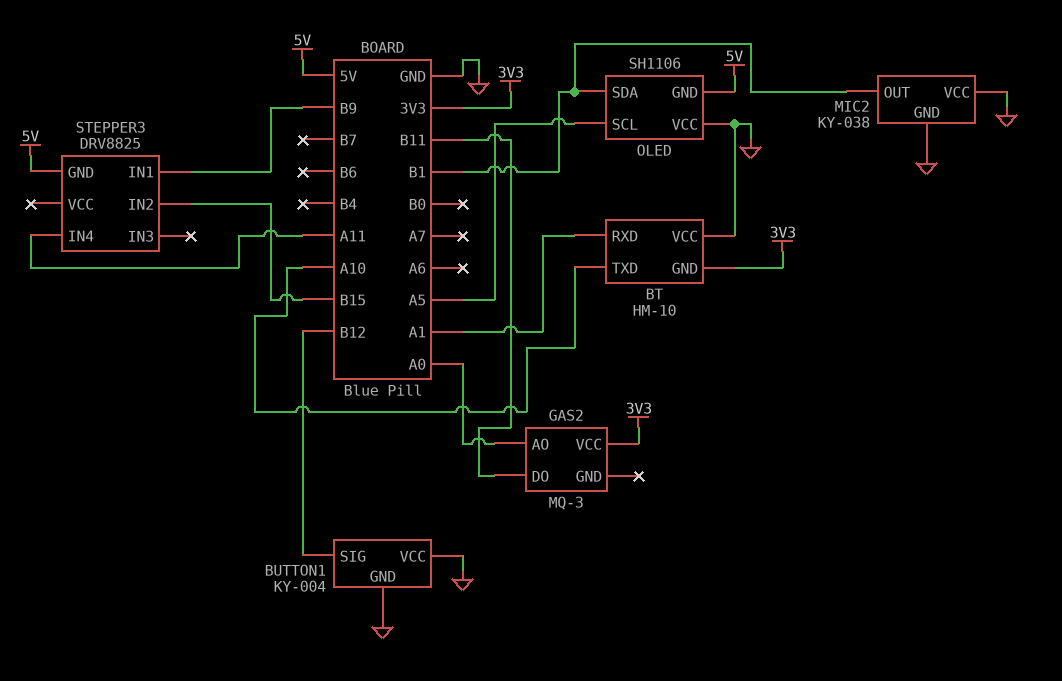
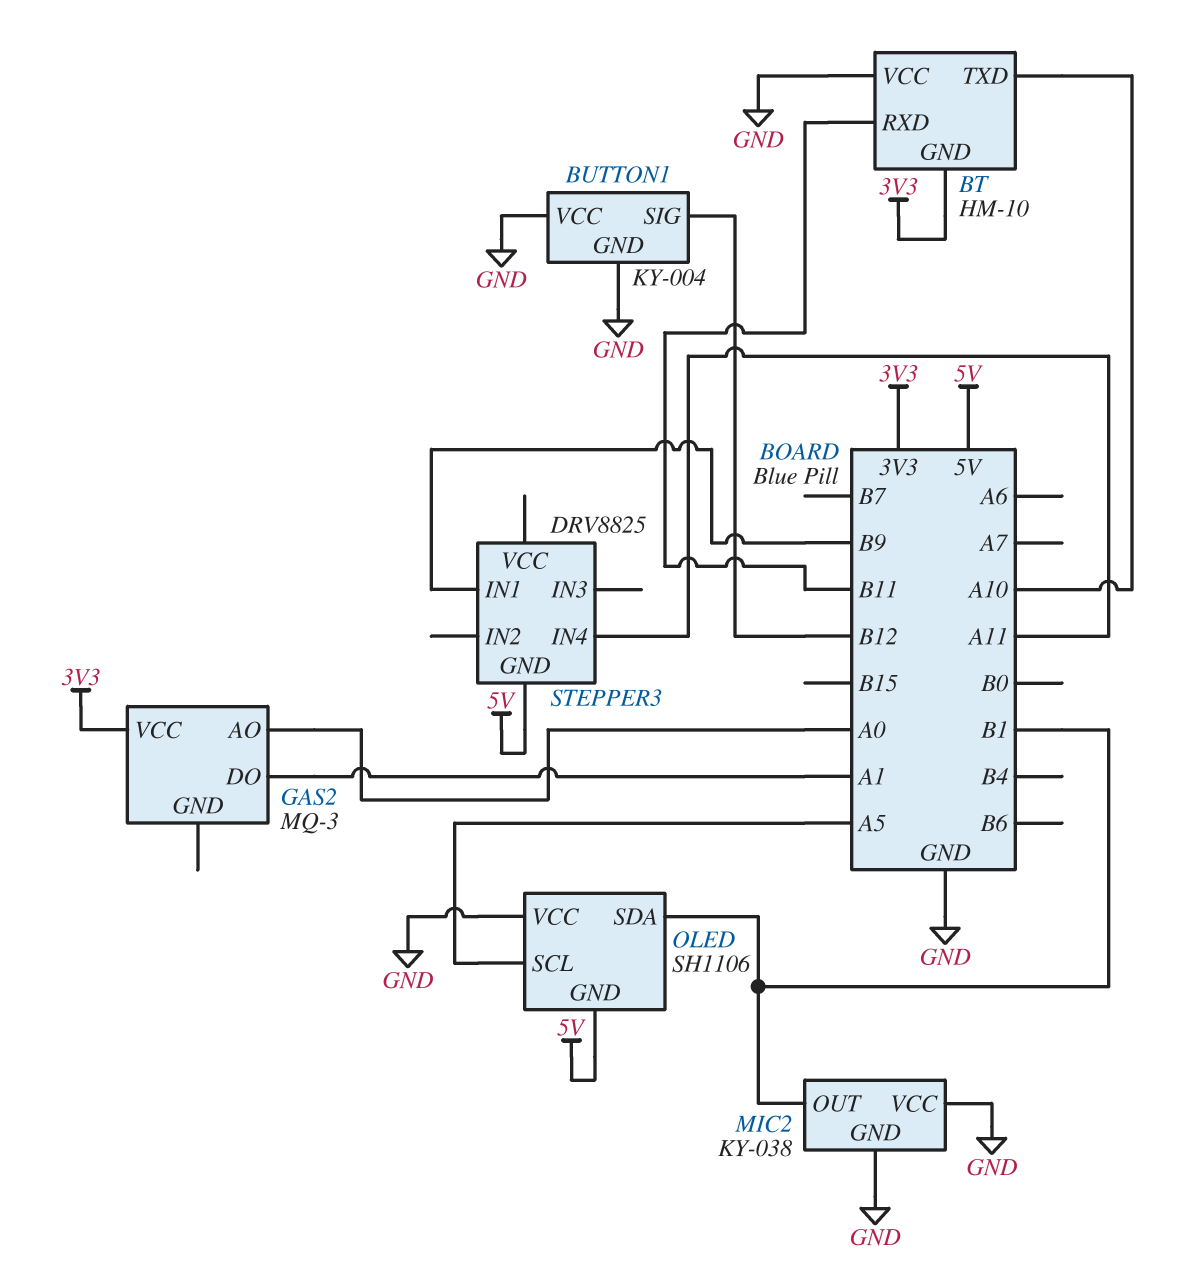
BT pin RXD: A1 -> B11
GAS2 pin DO: B11 -> A1
STEPPER3 pin IN2: B15 -> none

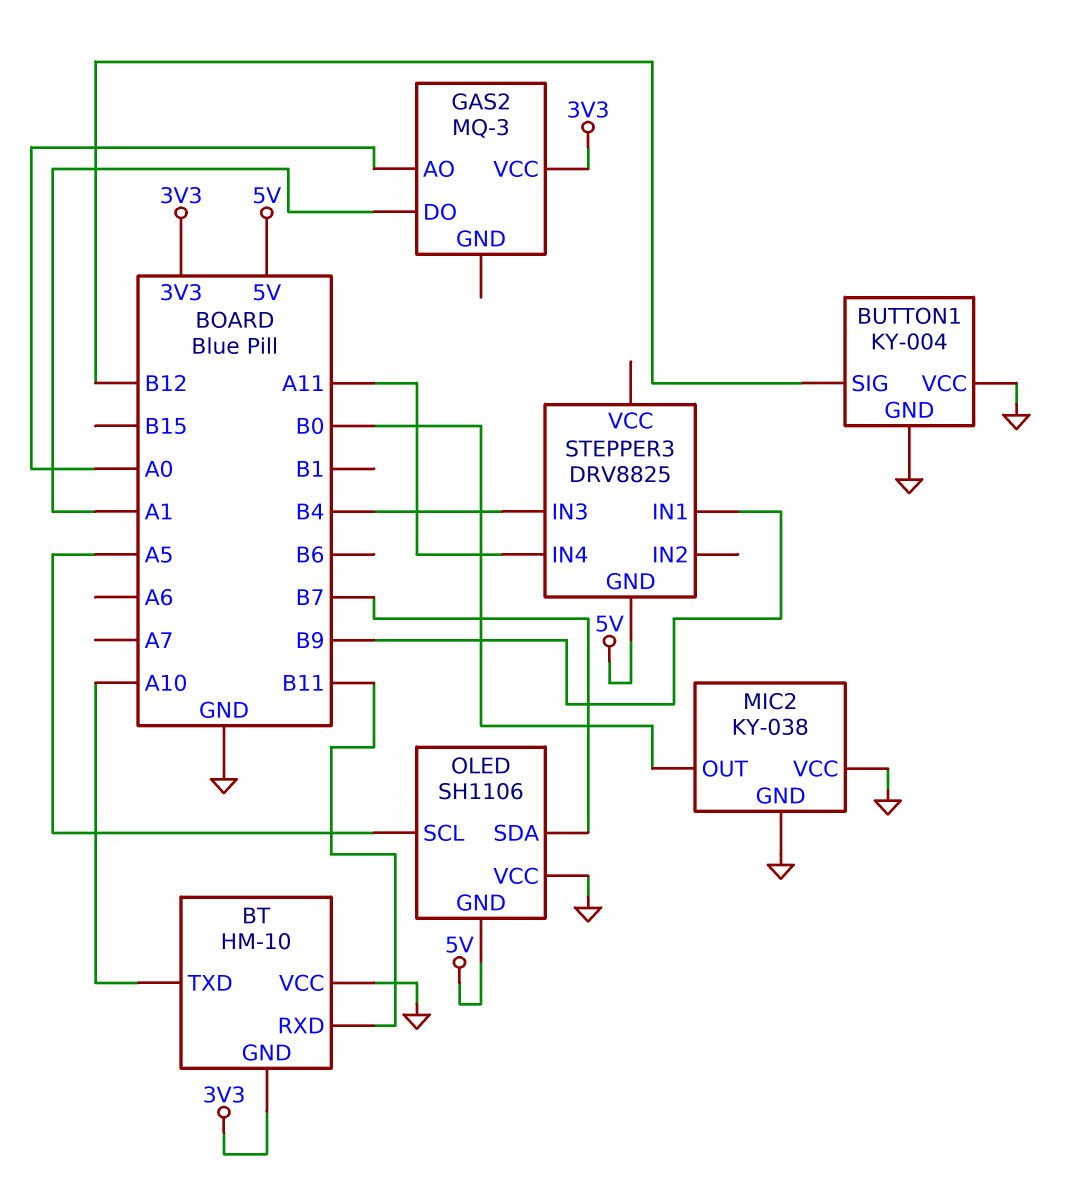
MIC2 pin OUT: B1 -> B0
OLED pin SDA: B1 -> B7
STEPPER3 pin IN3: none -> B4

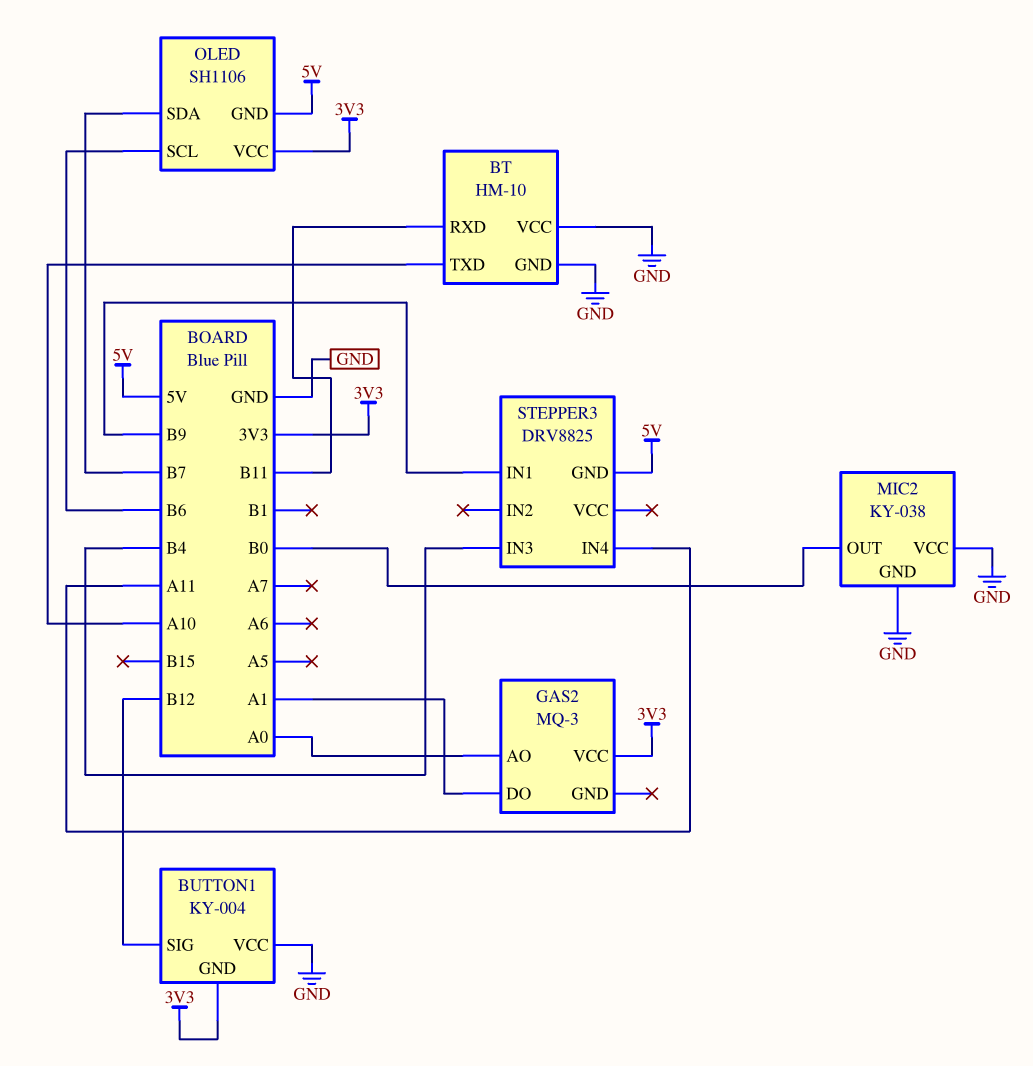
BT pin GND: 3V3 -> GND
BUTTON1 pin GND: GND -> 3V3
OLED pin SCL: A5 -> B6
OLED pin VCC: GND -> 3V3

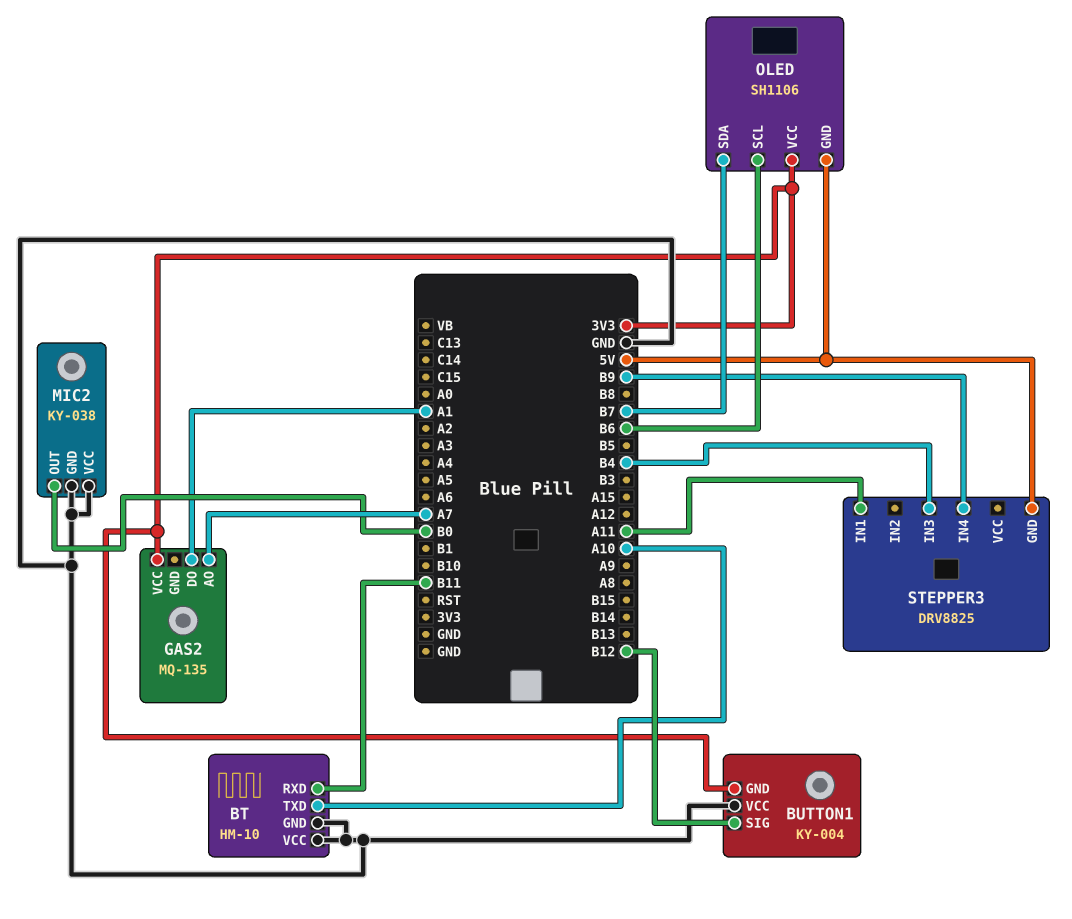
GAS2: MQ-3 -> MQ-135
GAS2 pin AO: A0 -> A7
STEPPER3 pin IN1: B9 -> A11
STEPPER3 pin IN4: A11 -> B9

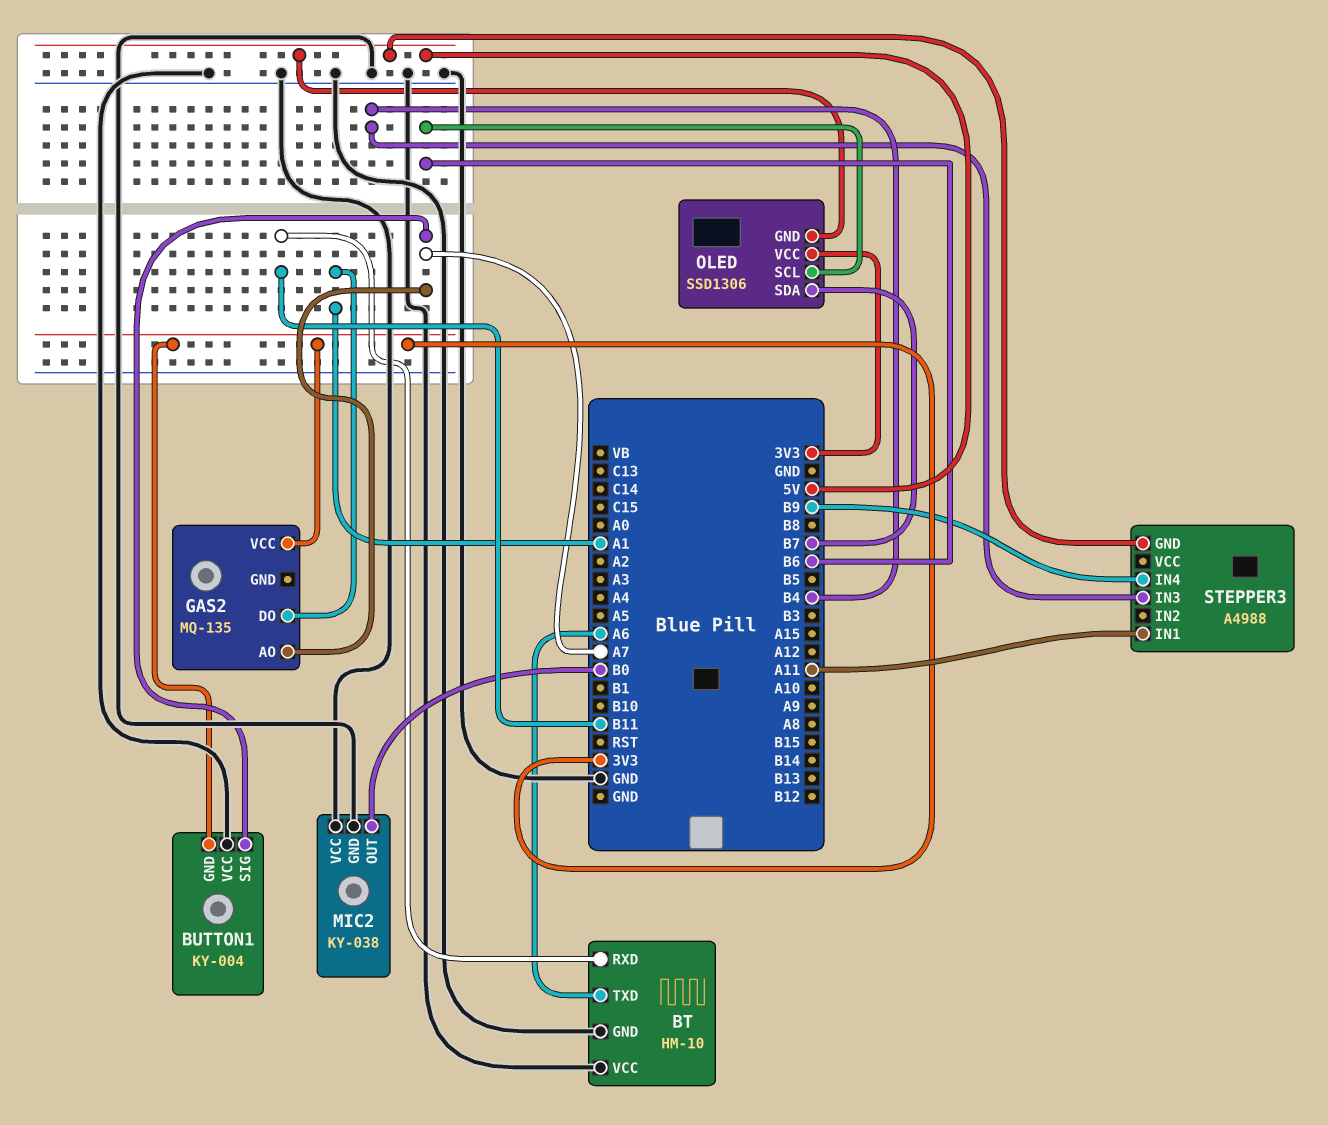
BT pin TXD: A10 -> A6
BUTTON1 pin SIG: B12 -> A7
OLED: SH1106 -> SSD1306
STEPPER3: DRV8825 -> A4988

